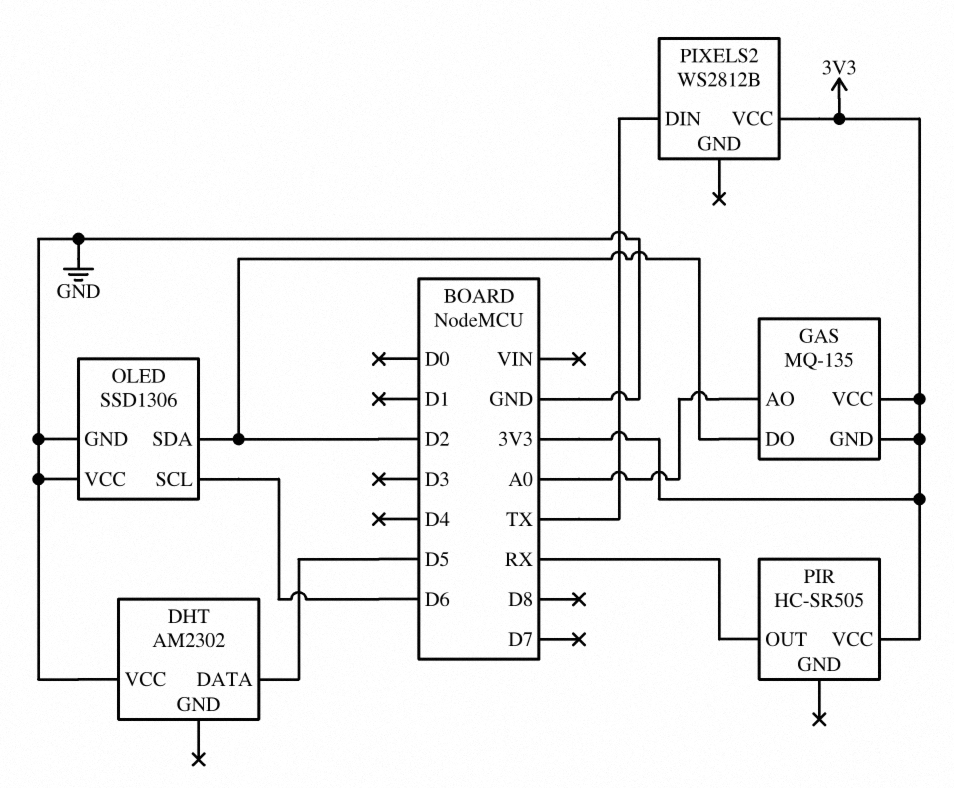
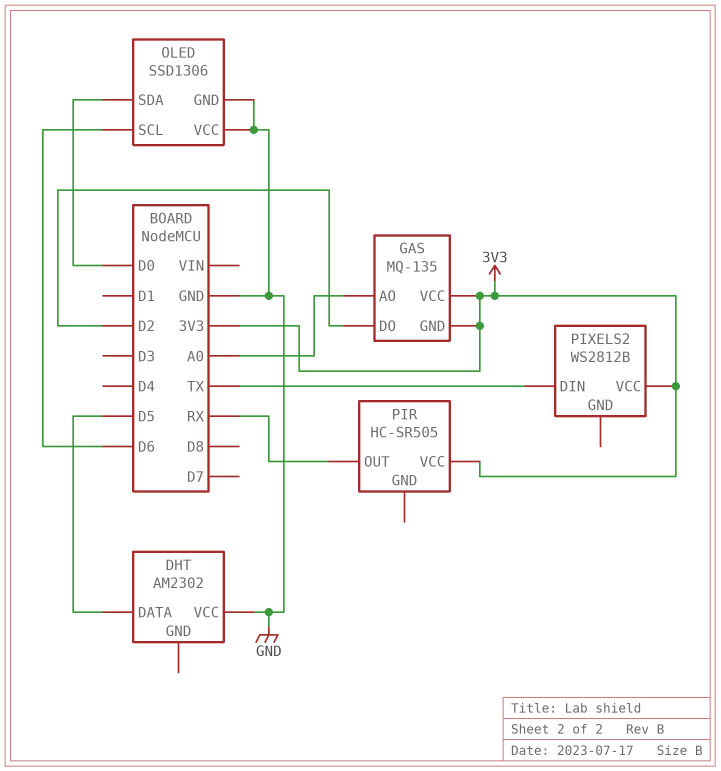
OLED pin SDA: D2 -> D0

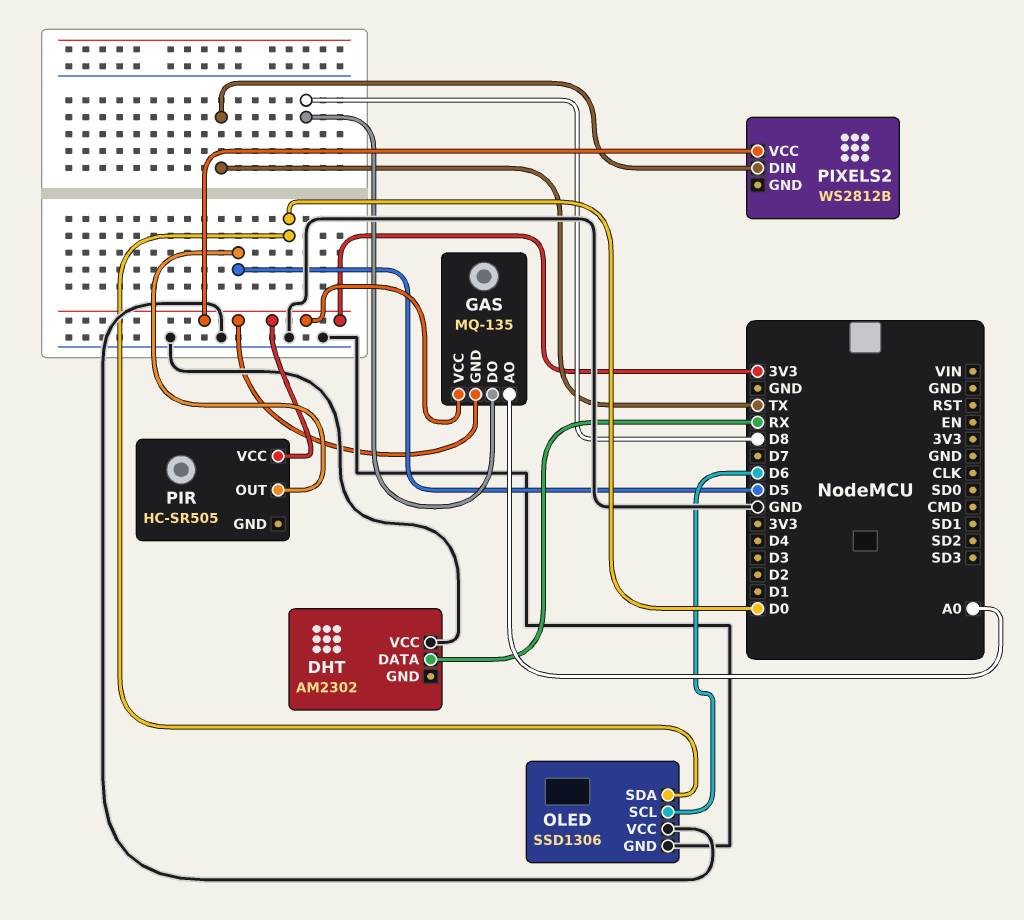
DHT pin DATA: D5 -> RX
GAS pin DO: D2 -> D8
PIR pin OUT: RX -> D5

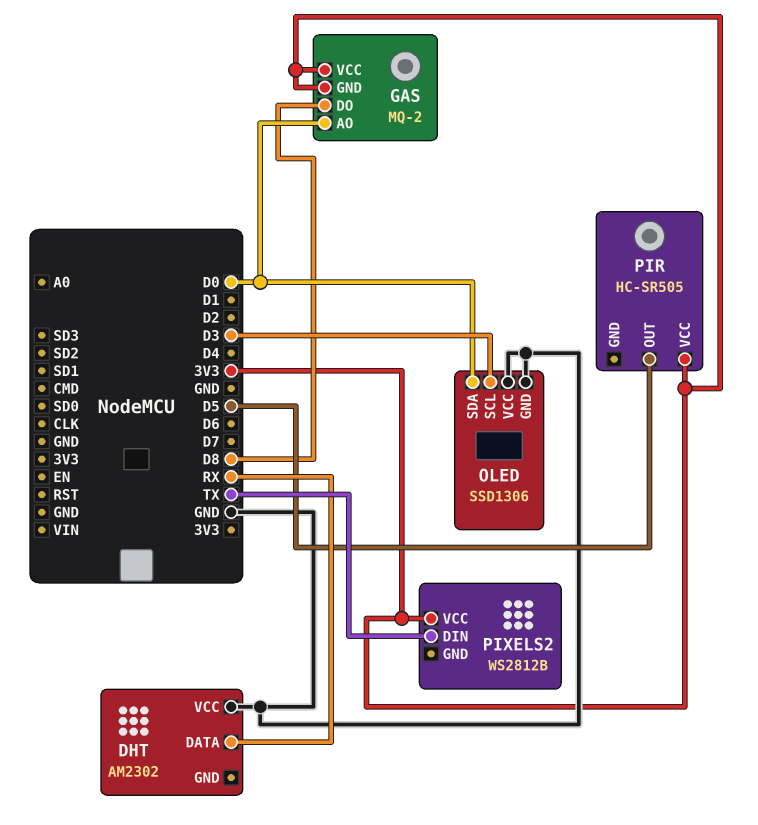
GAS: MQ-135 -> MQ-2
GAS pin AO: A0 -> D0
OLED pin SCL: D6 -> D3

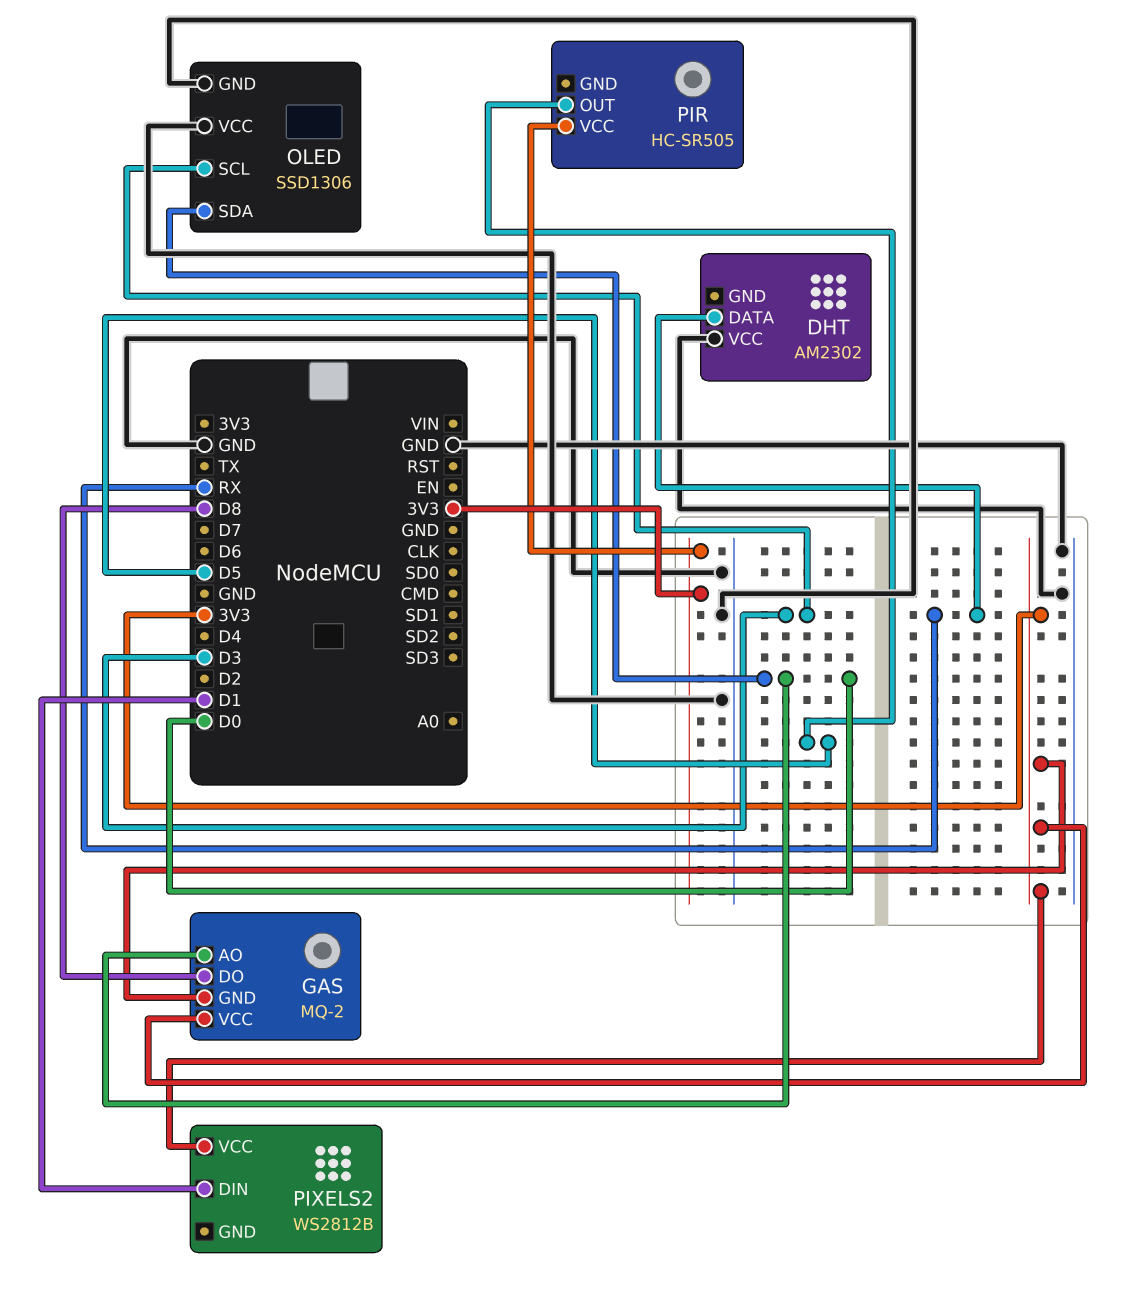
PIXELS2 pin DIN: TX -> D1

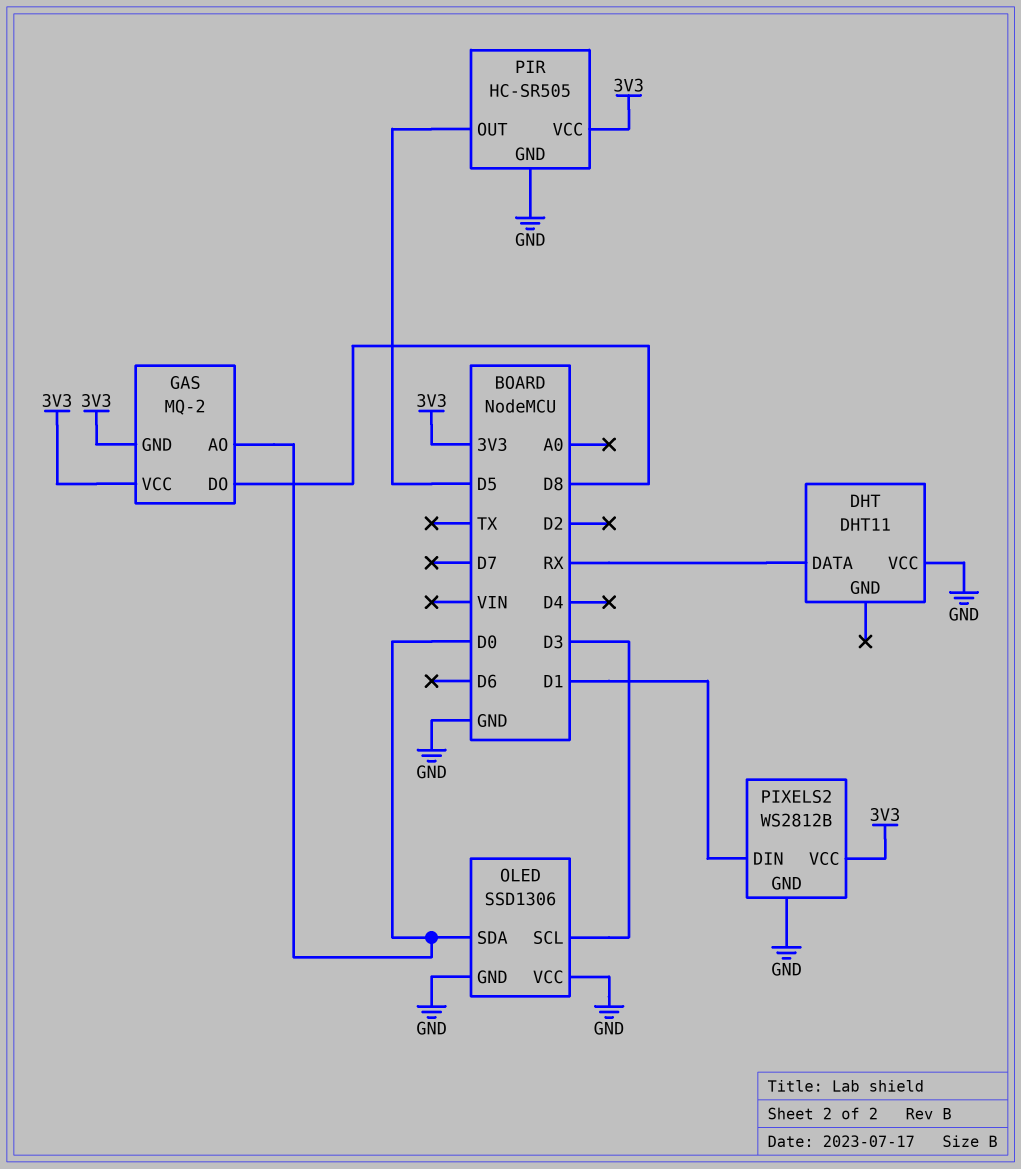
DHT: AM2302 -> DHT11
PIR pin GND: none -> GND
PIXELS2 pin GND: none -> GND

